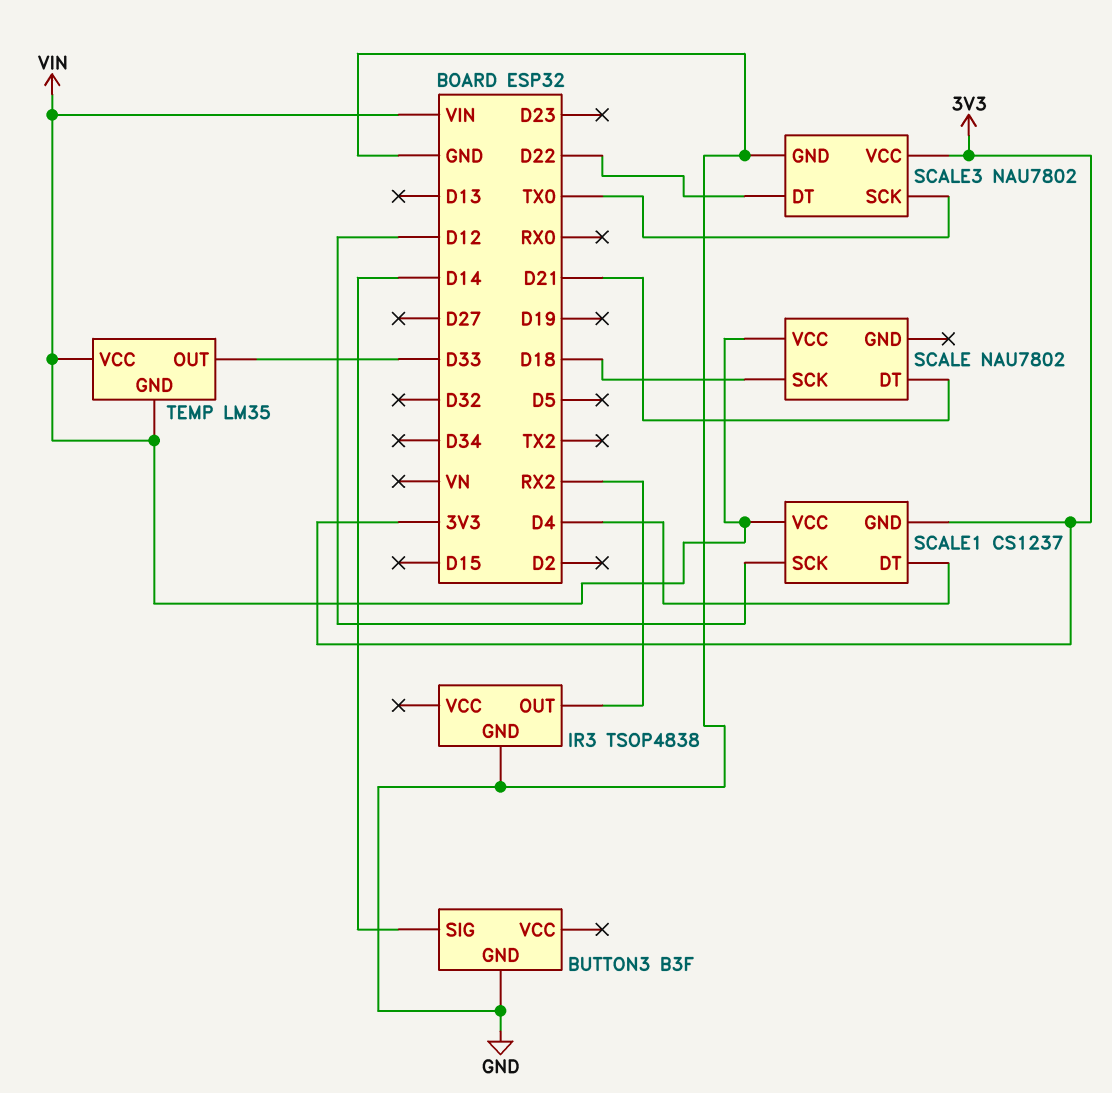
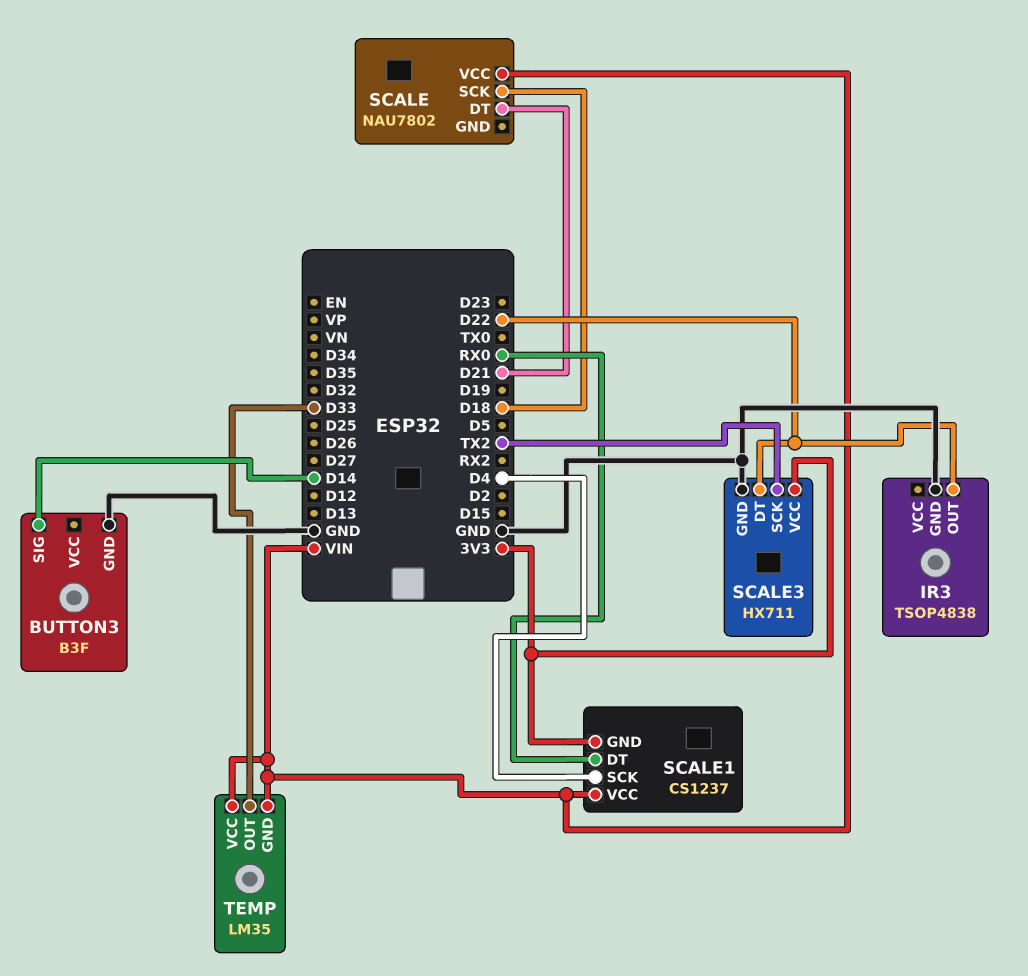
IR3 pin OUT: RX2 -> D22
SCALE1 pin DT: D4 -> RX0
SCALE1 pin SCK: D12 -> D4
SCALE3: NAU7802 -> HX711
SCALE3 pin SCK: TX0 -> TX2

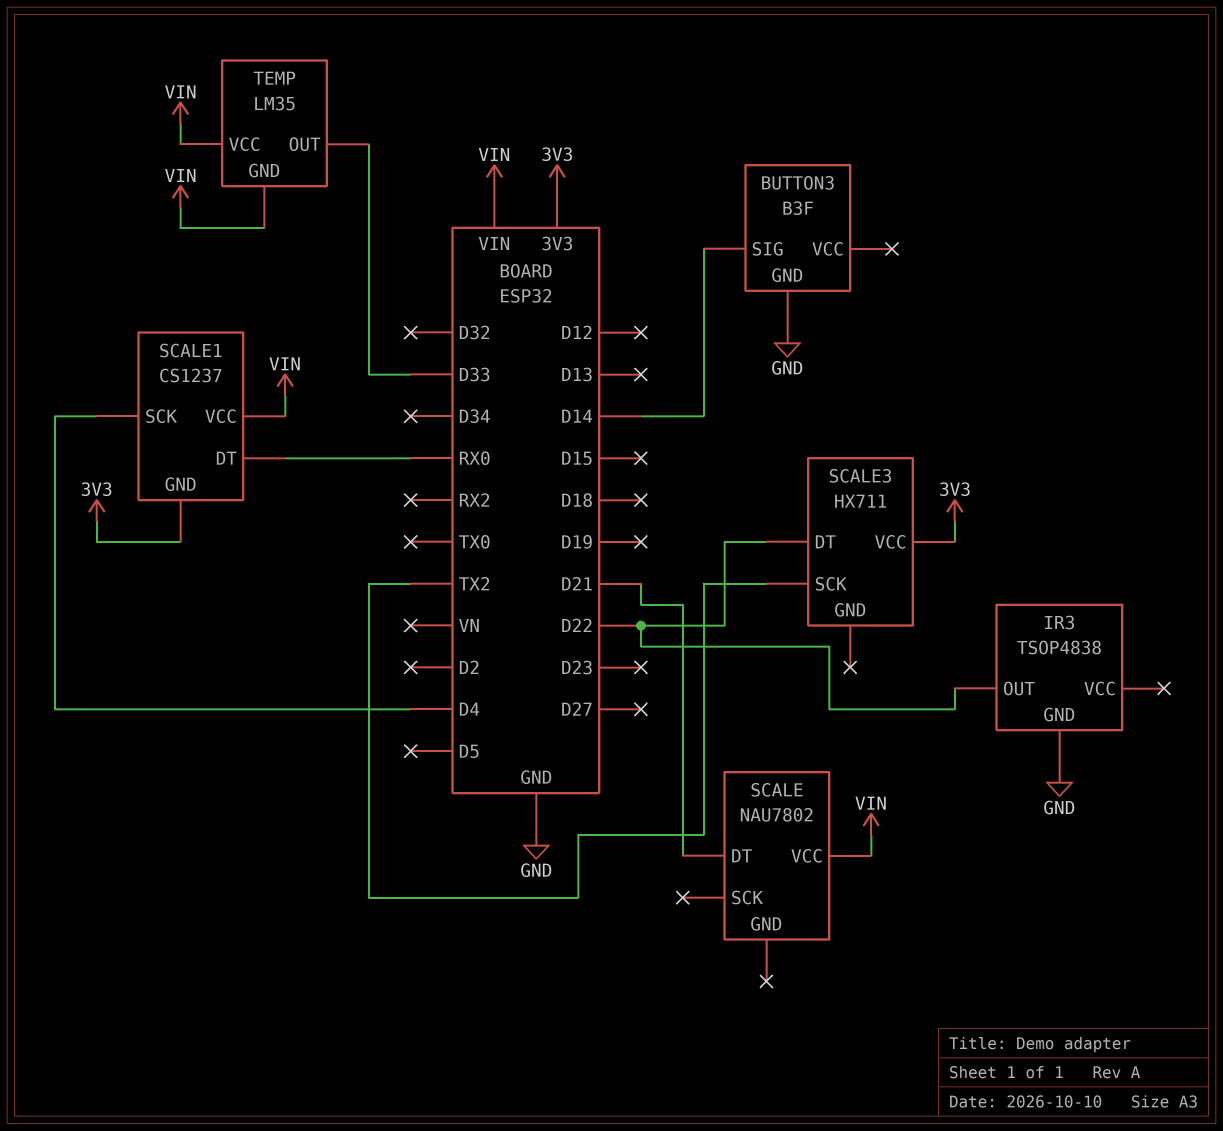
SCALE pin SCK: D18 -> none
SCALE3 pin GND: GND -> none

